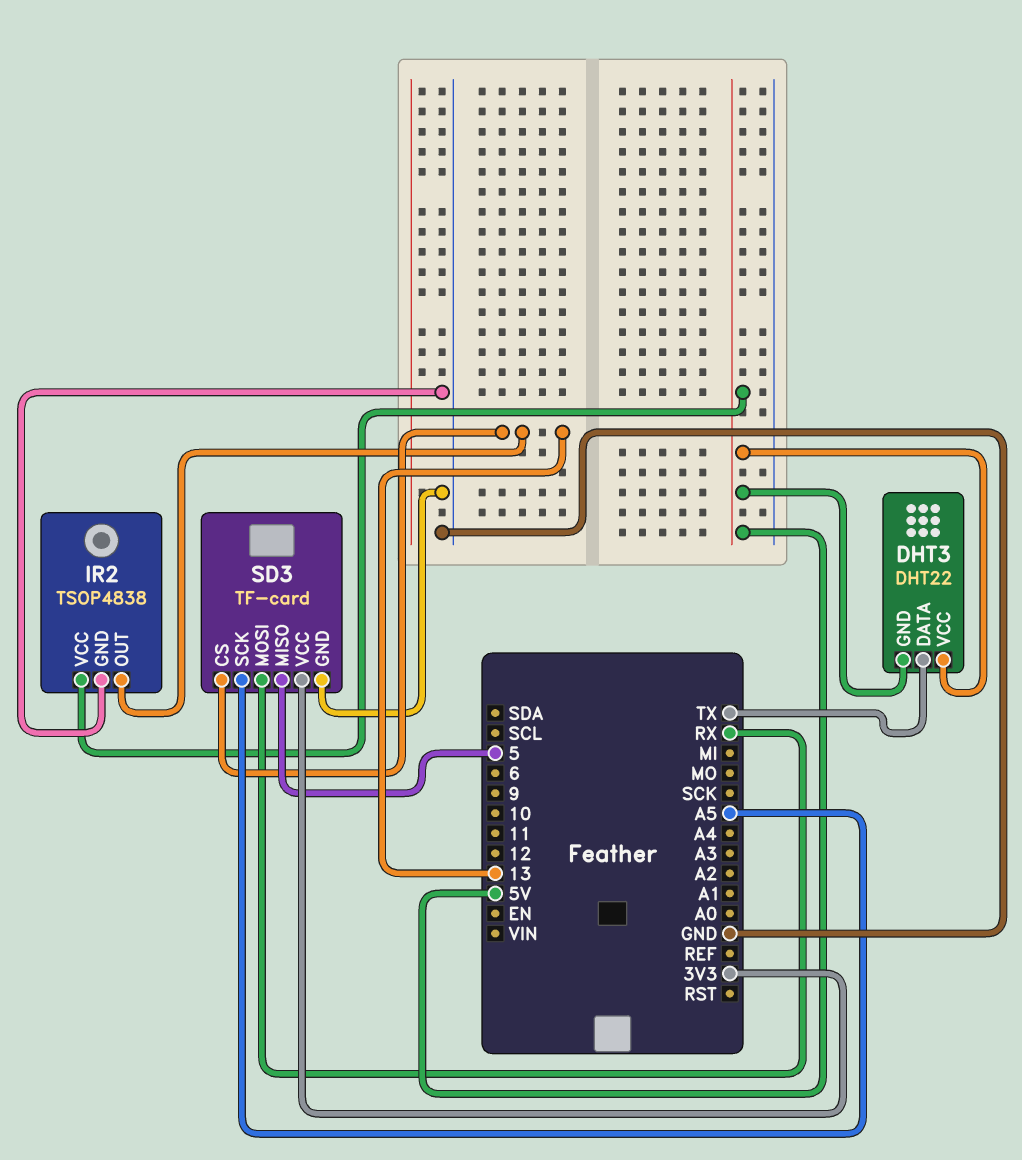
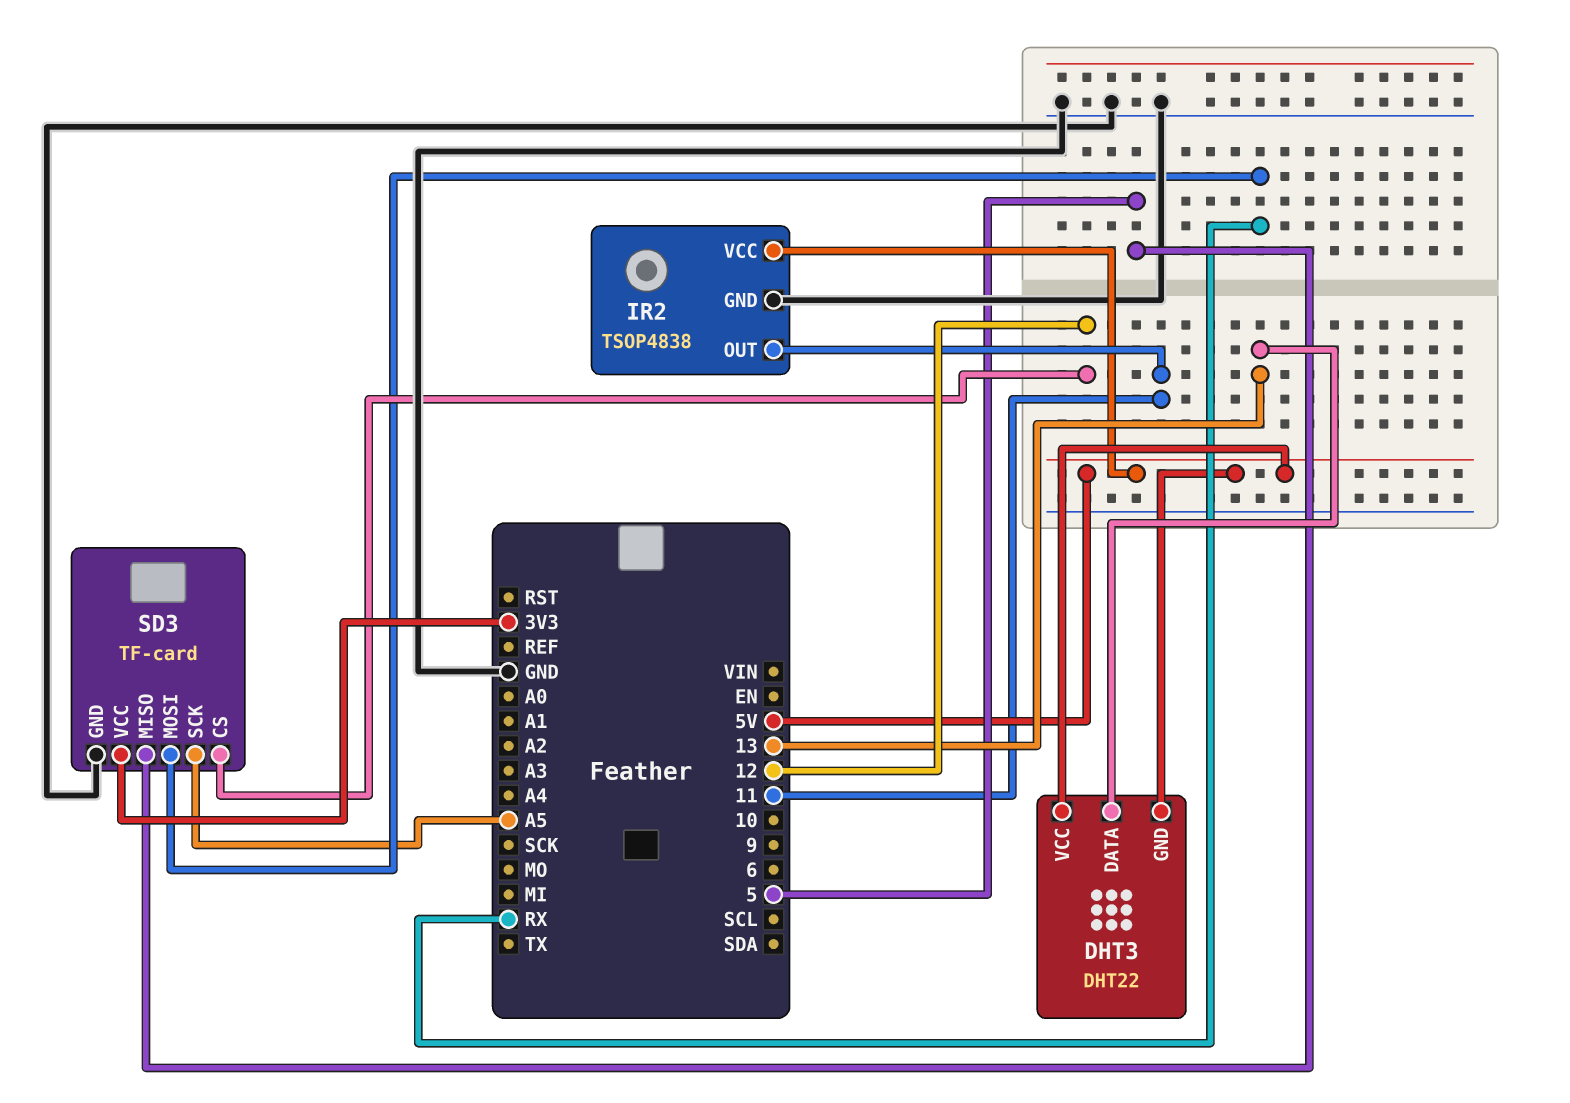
DHT3 pin DATA: TX -> 13
IR2 pin OUT: 13 -> 11
SD3 pin CS: 13 -> 12

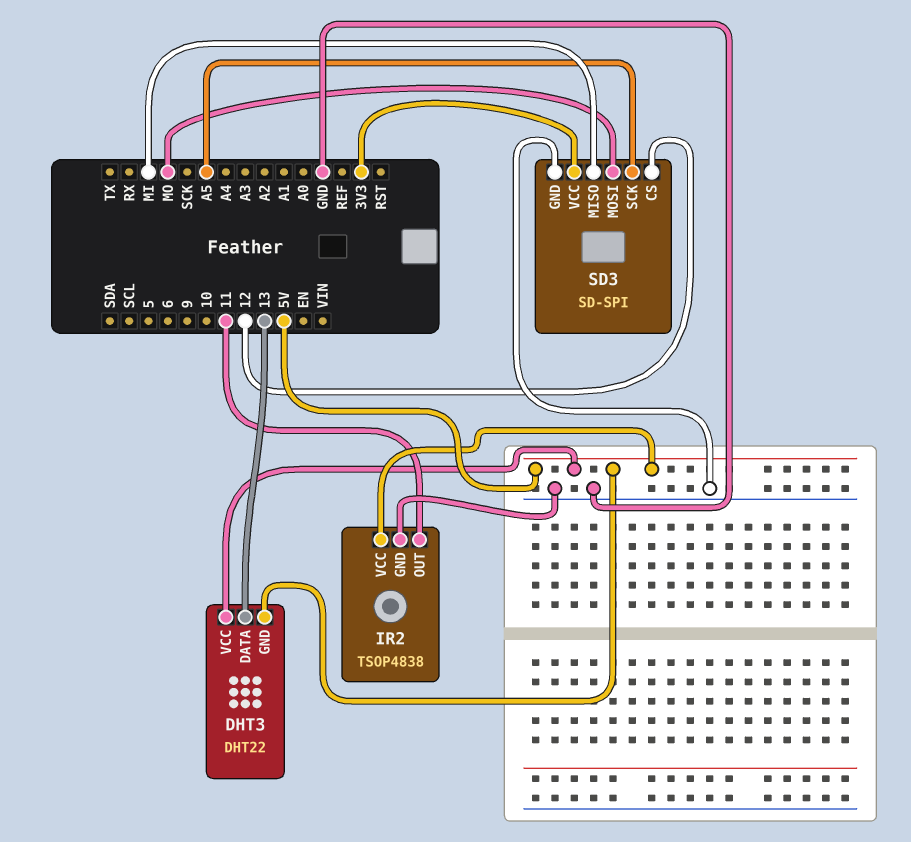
SD3: TF-card -> SD-SPI
SD3 pin MISO: 5 -> MI
SD3 pin MOSI: RX -> MO

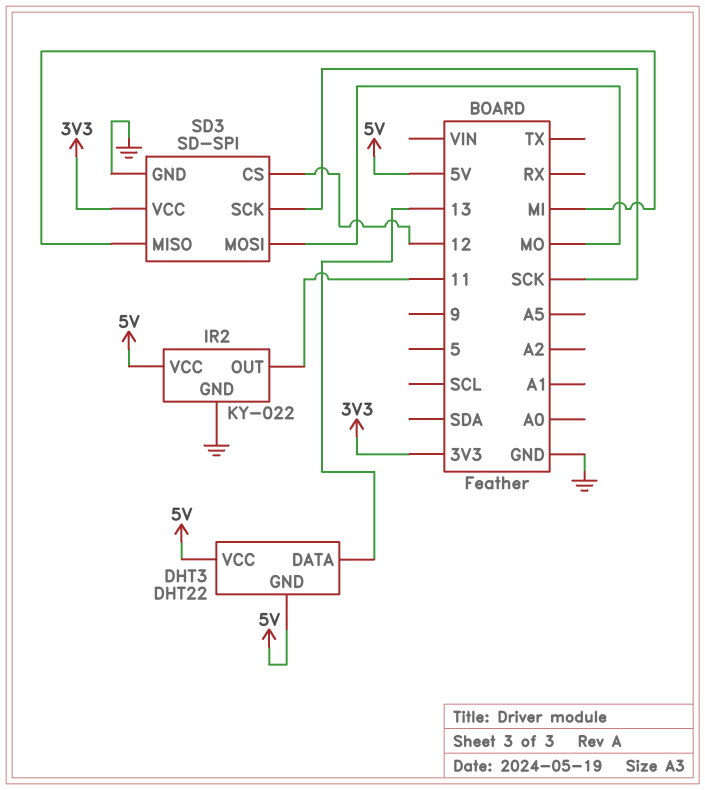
IR2: TSOP4838 -> KY-022
SD3 pin SCK: A5 -> SCK

